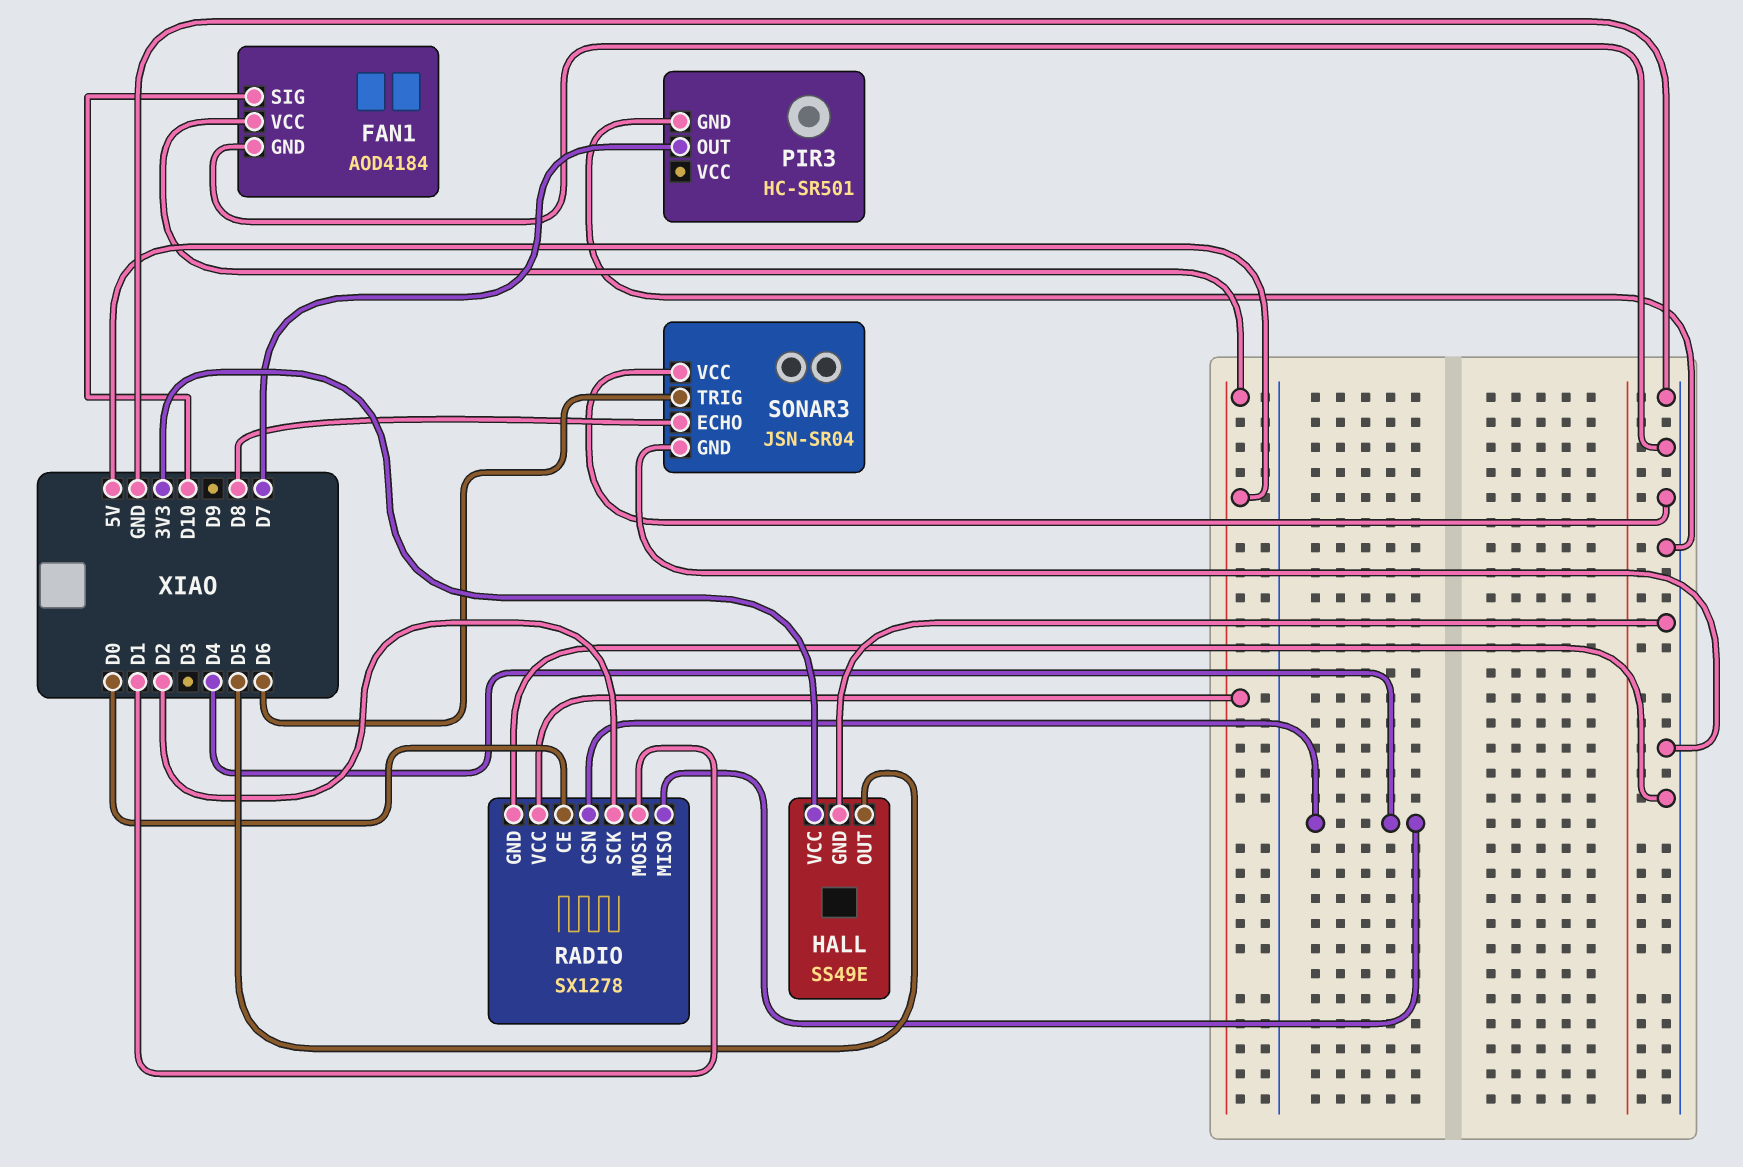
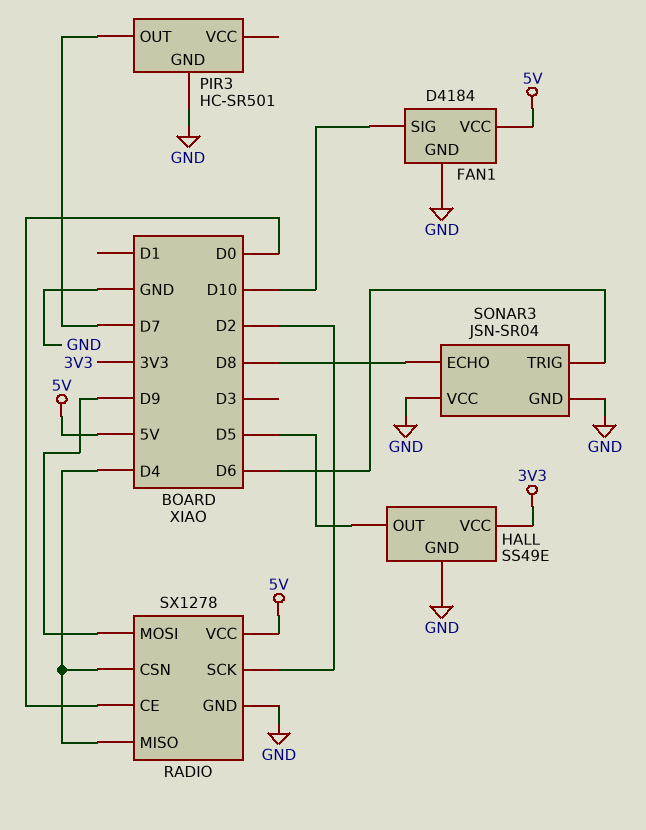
FAN1: AOD4184 -> D4184
RADIO pin MOSI: D1 -> D9

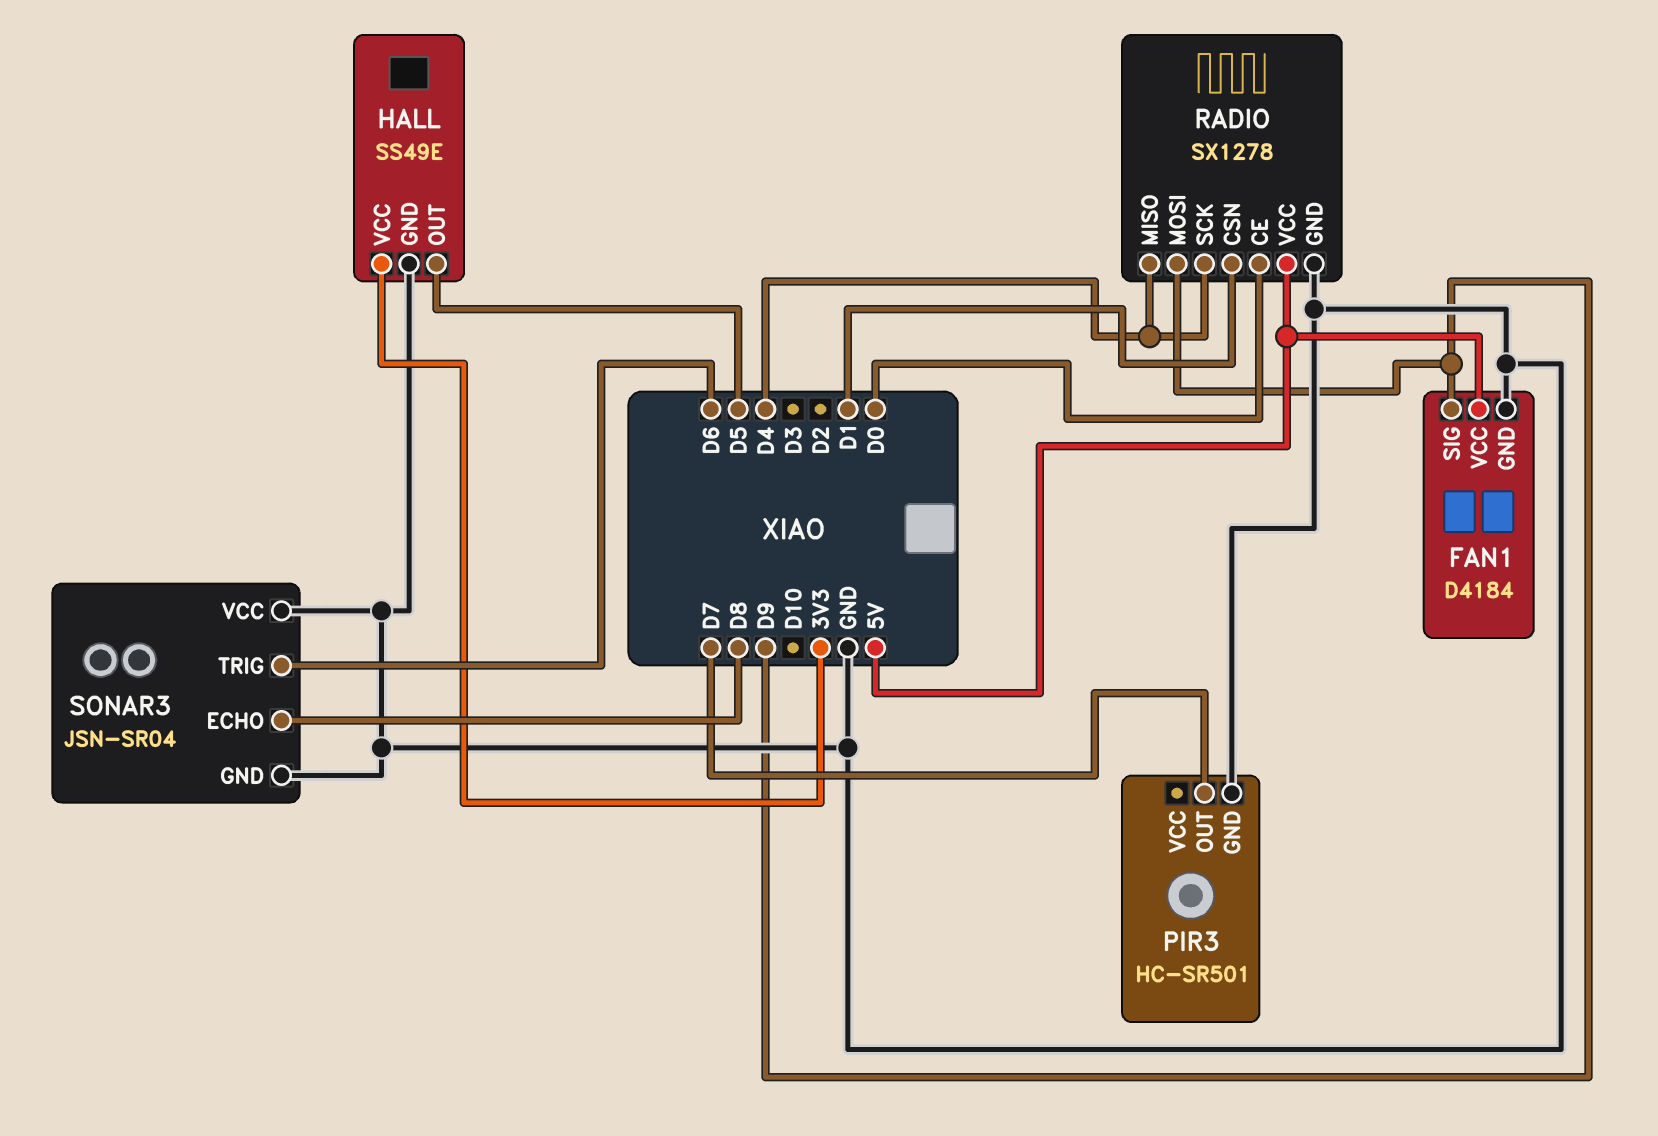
FAN1 pin SIG: D10 -> D9
RADIO pin CSN: D4 -> D1
RADIO pin SCK: D2 -> D4

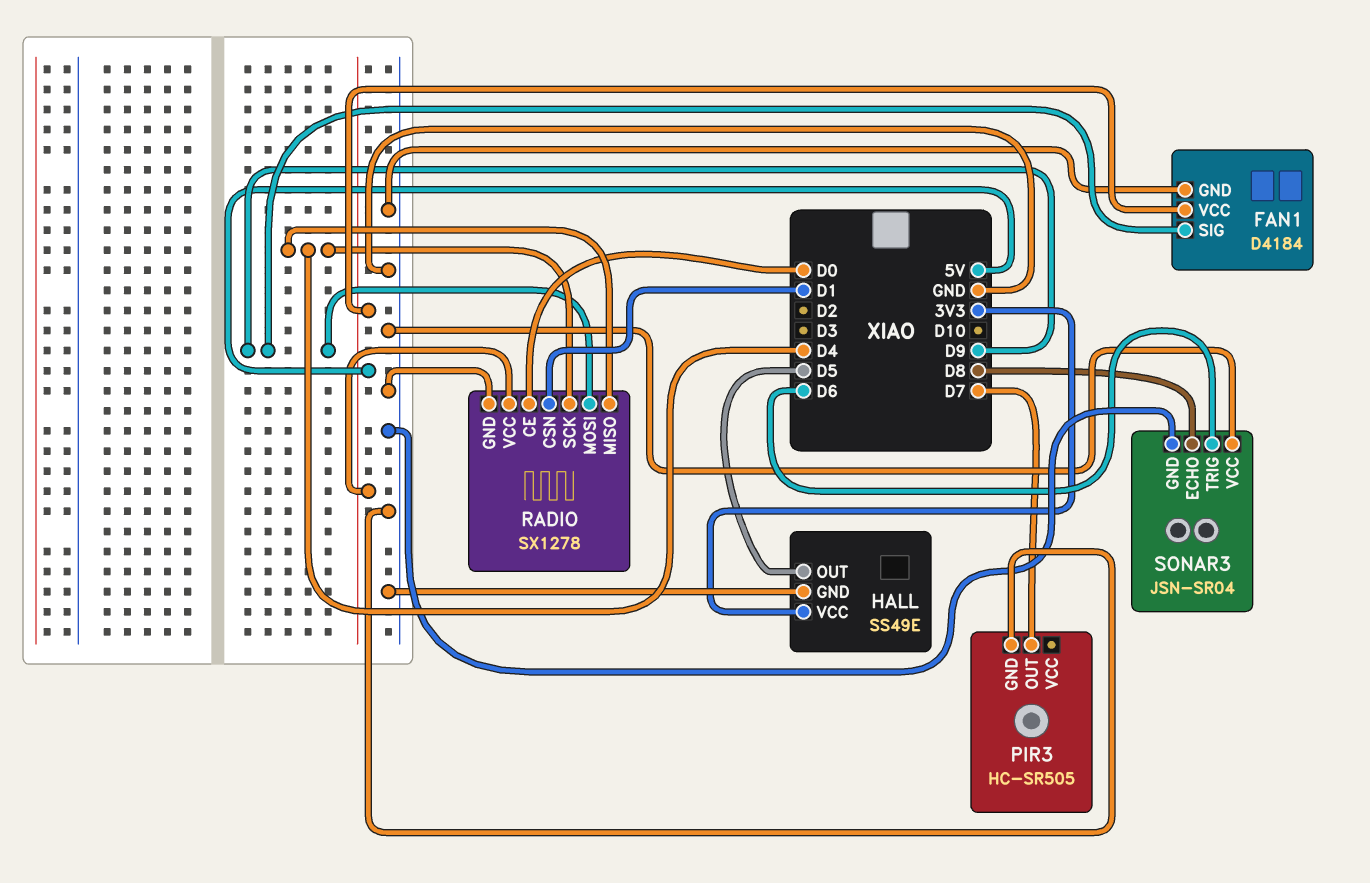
PIR3: HC-SR501 -> HC-SR505

